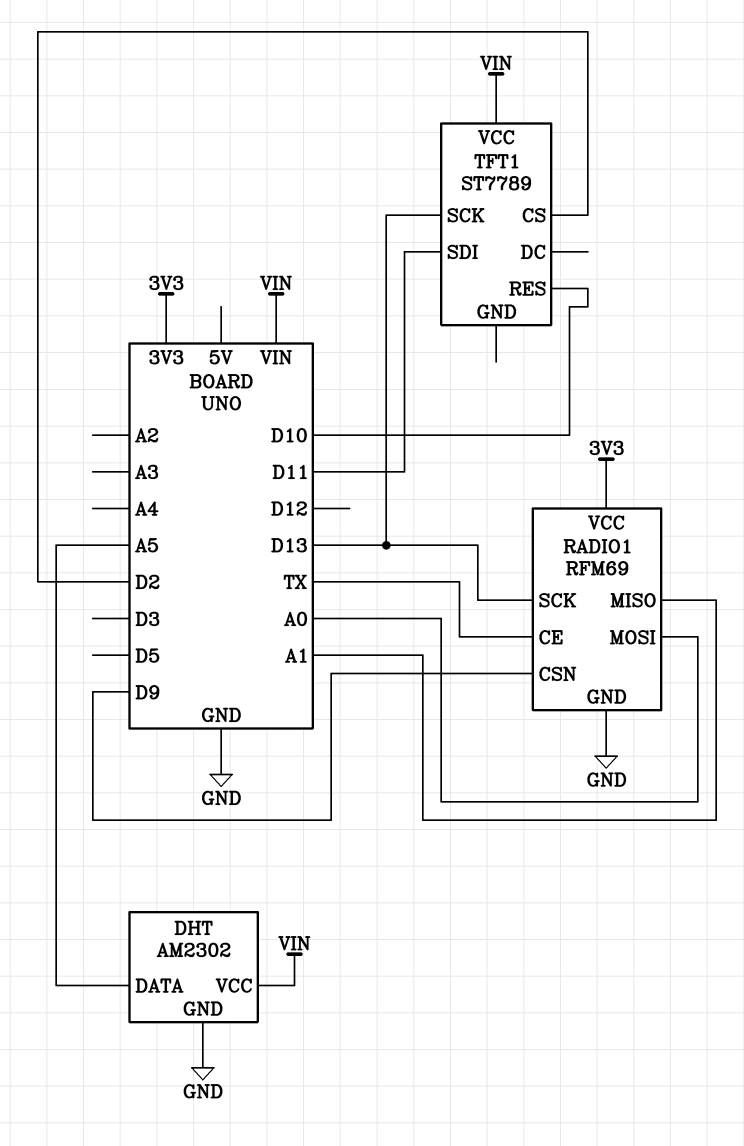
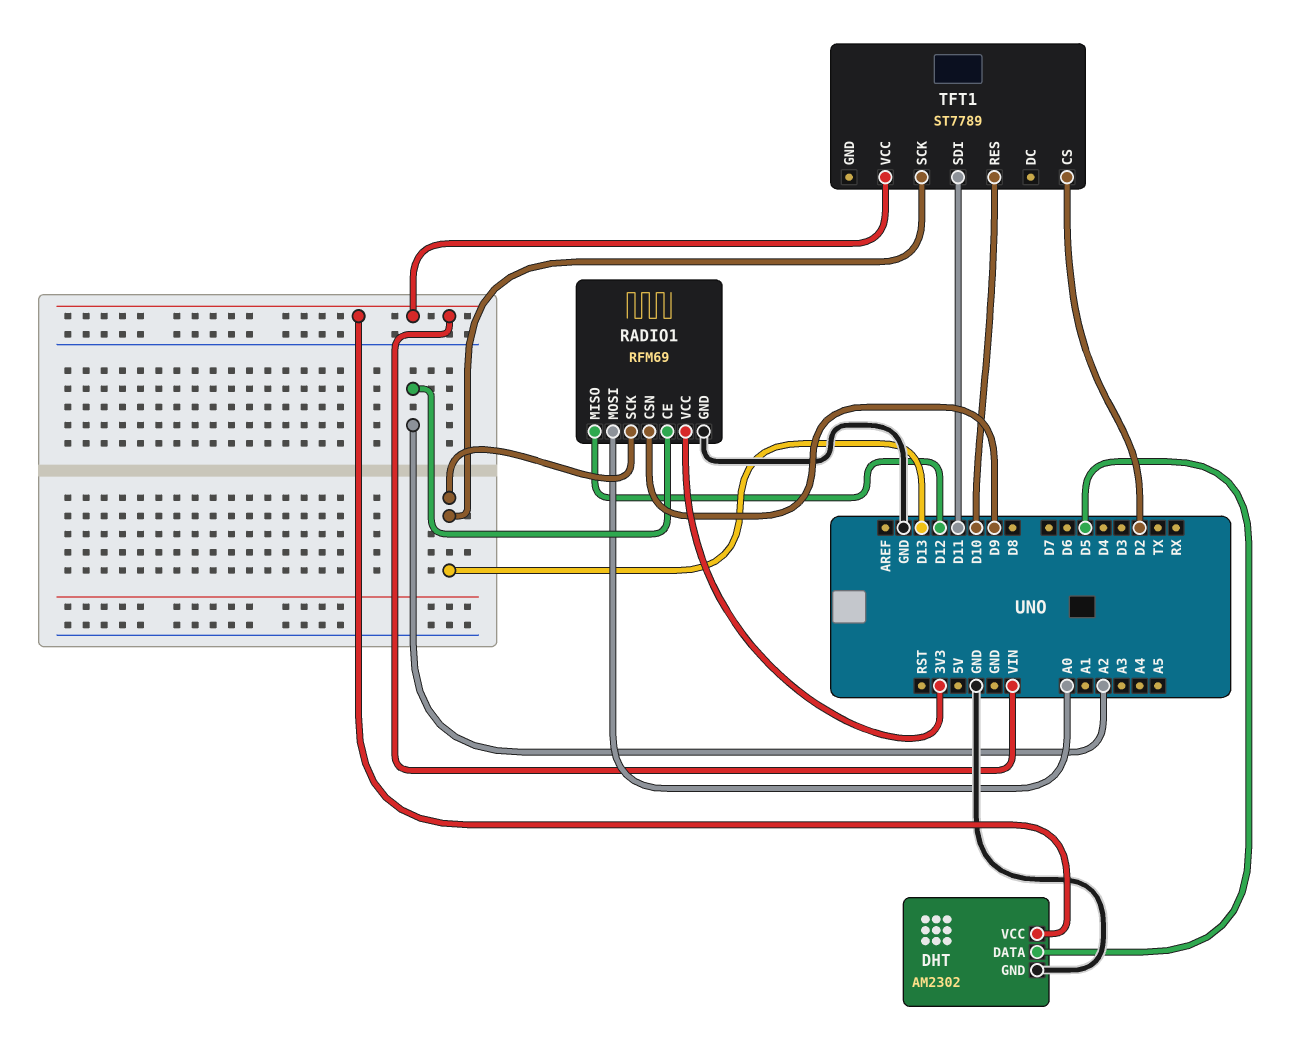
DHT pin DATA: A5 -> D5
RADIO1 pin CE: TX -> A2
RADIO1 pin MISO: A1 -> D12

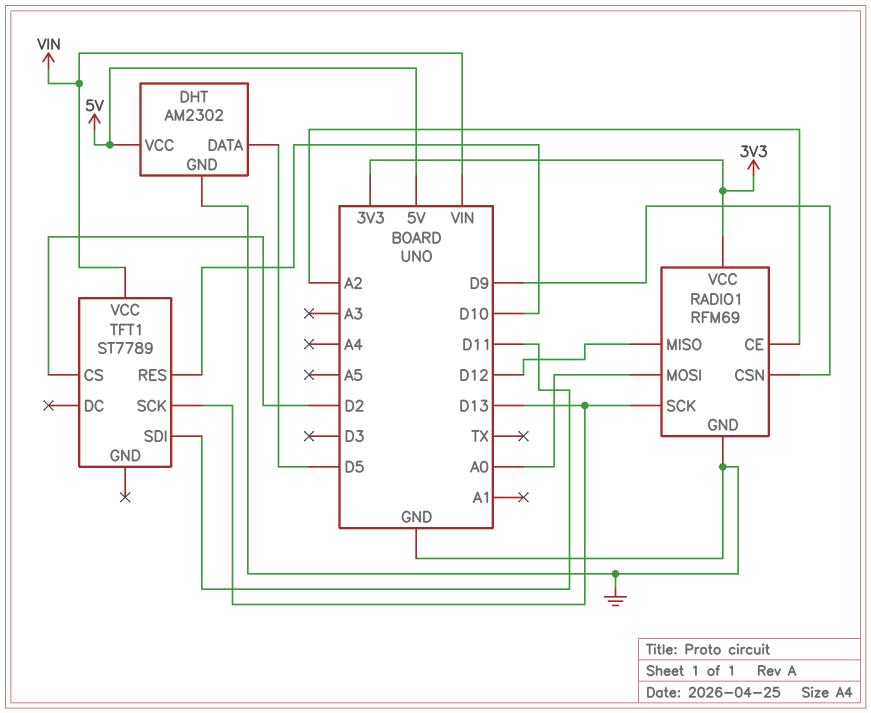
DHT pin VCC: VIN -> 5V

